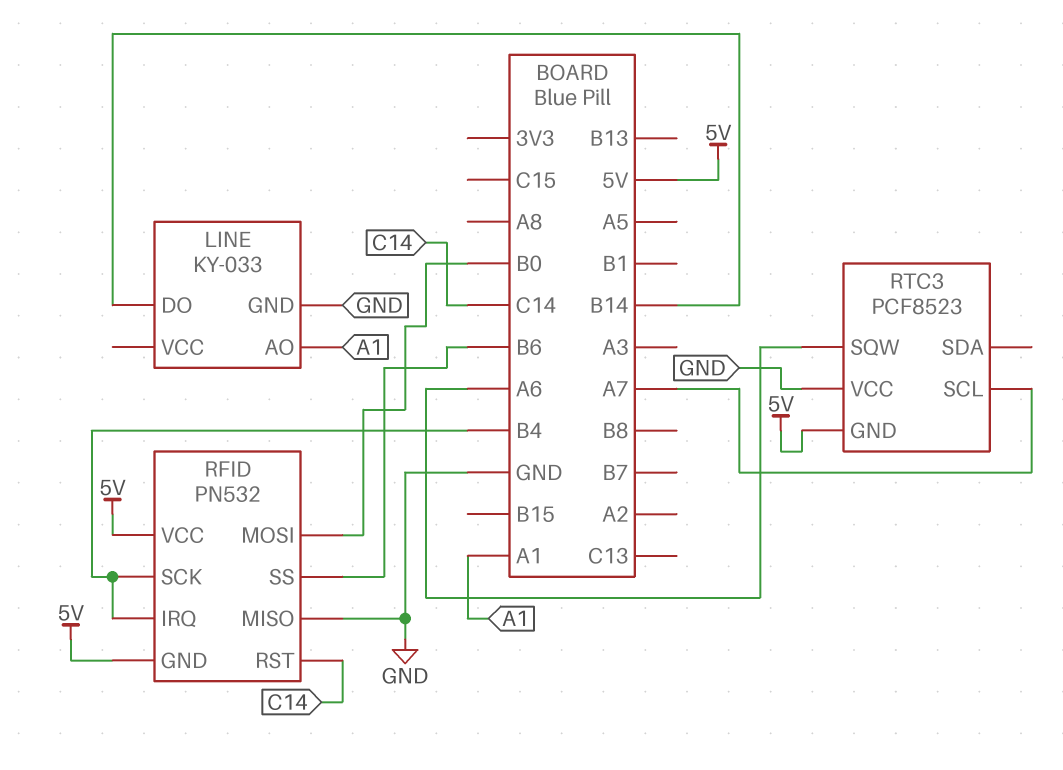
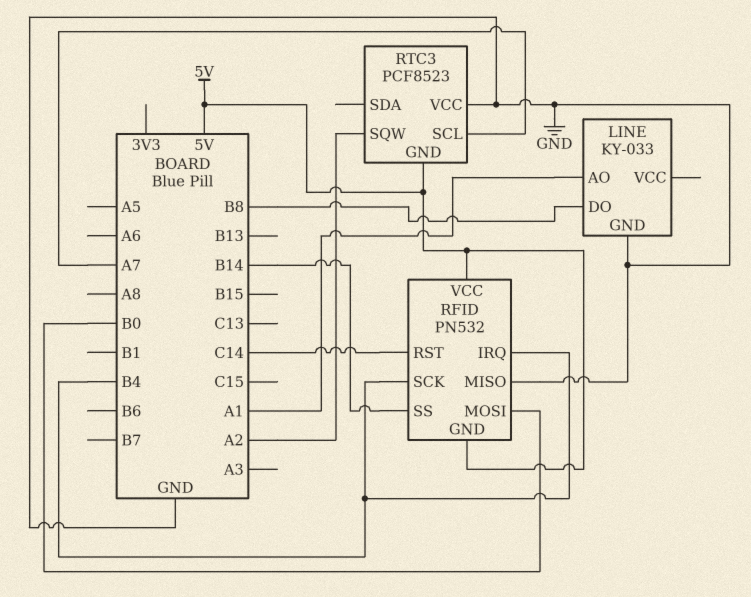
LINE pin DO: B14 -> B8
RFID pin SS: B6 -> B14
RTC3 pin SQW: A6 -> A2

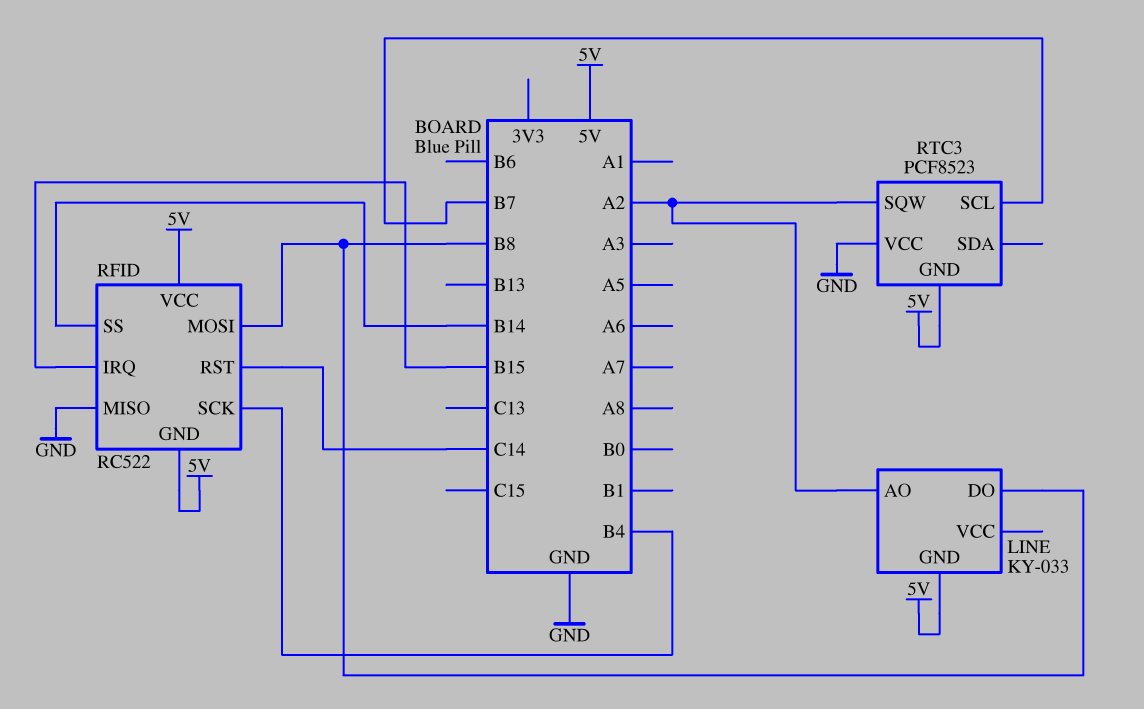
LINE pin AO: A1 -> A2
LINE pin GND: GND -> 5V
RFID: PN532 -> RC522
RFID pin IRQ: B4 -> B15
RFID pin MOSI: B0 -> B8
RTC3 pin SCL: A7 -> B7

